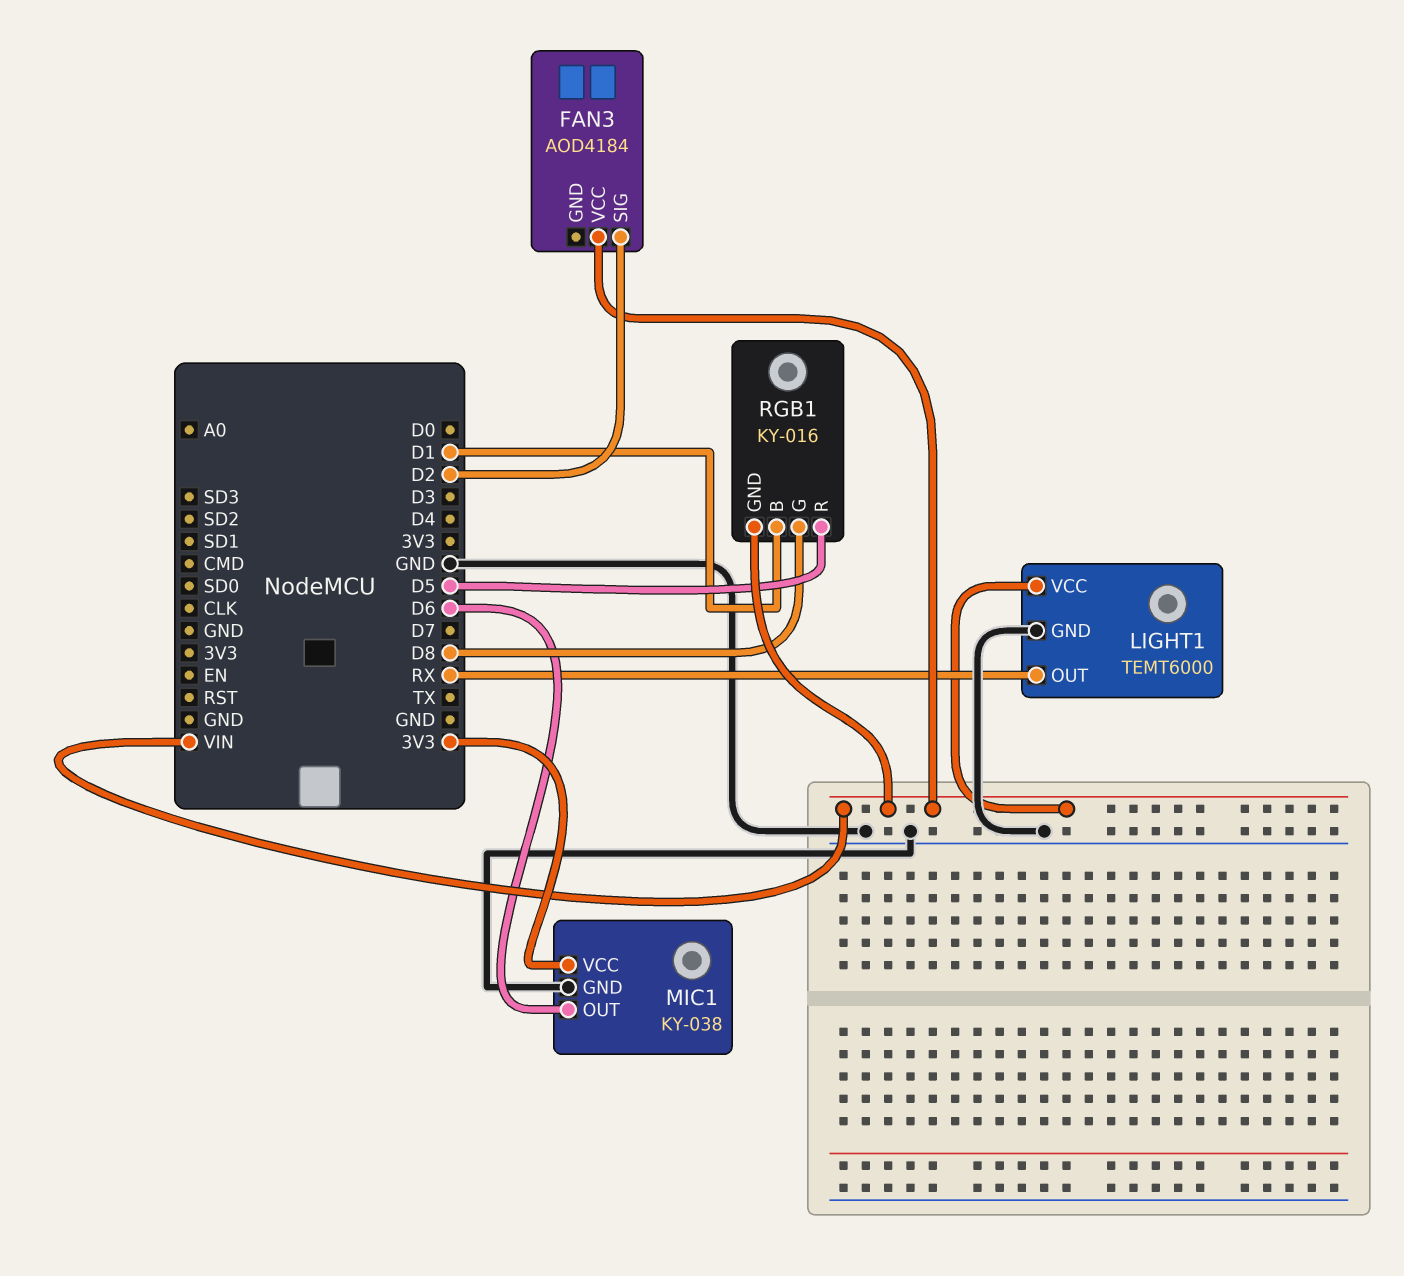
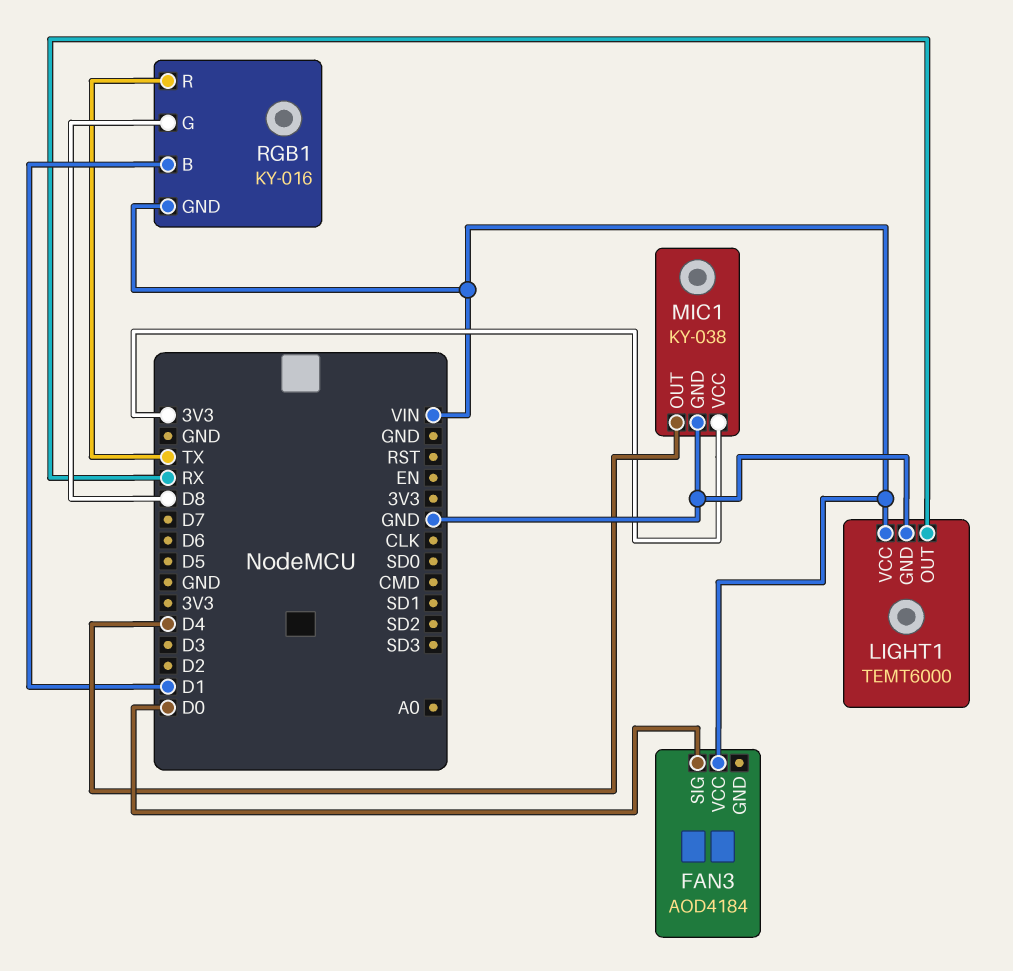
FAN3 pin SIG: D2 -> D0
MIC1 pin OUT: D6 -> D4
RGB1 pin R: D5 -> TX

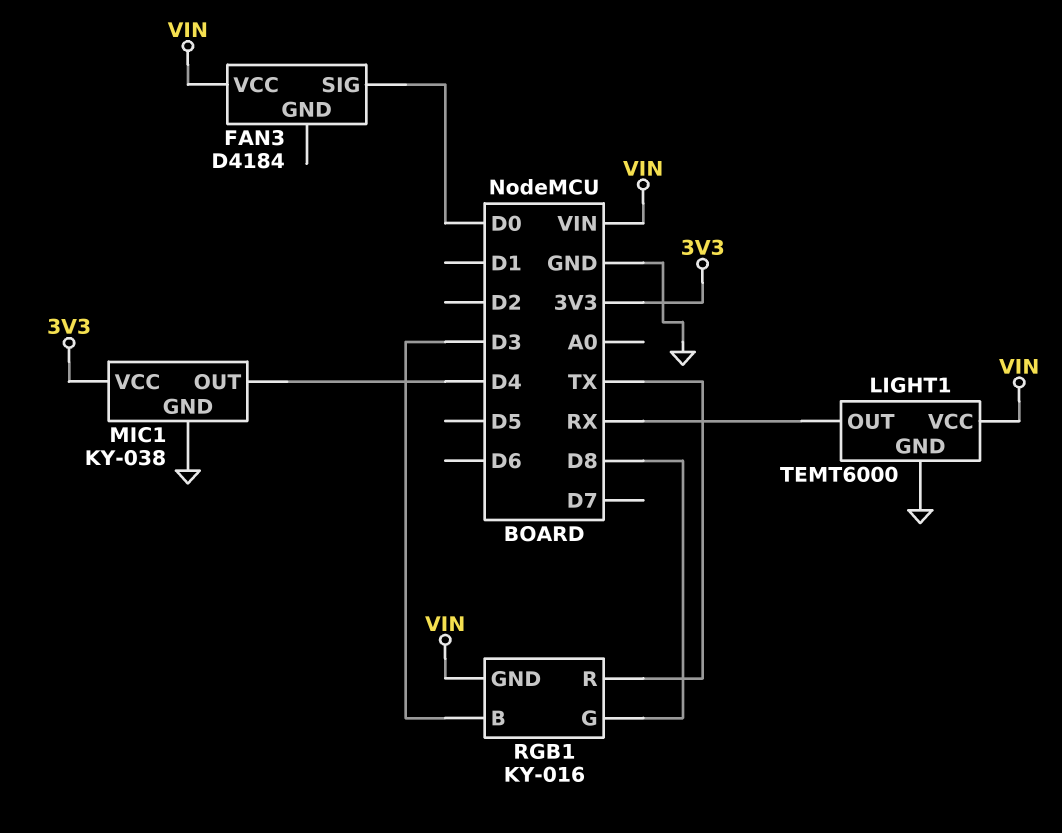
FAN3: AOD4184 -> D4184
RGB1 pin B: D1 -> D3

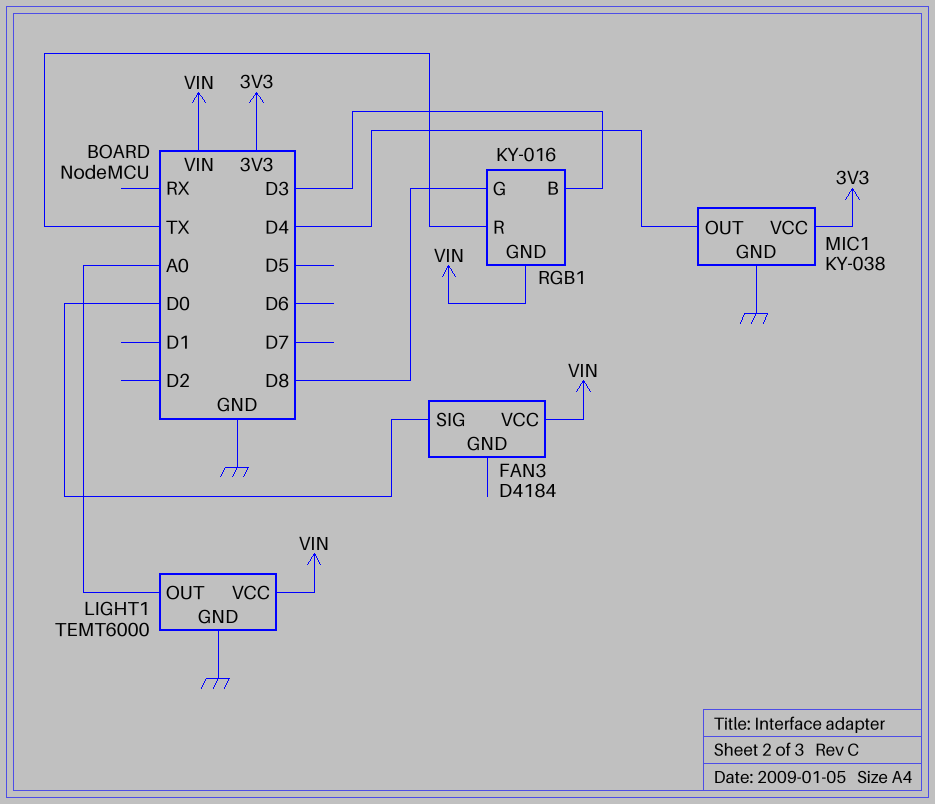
LIGHT1 pin OUT: RX -> A0

